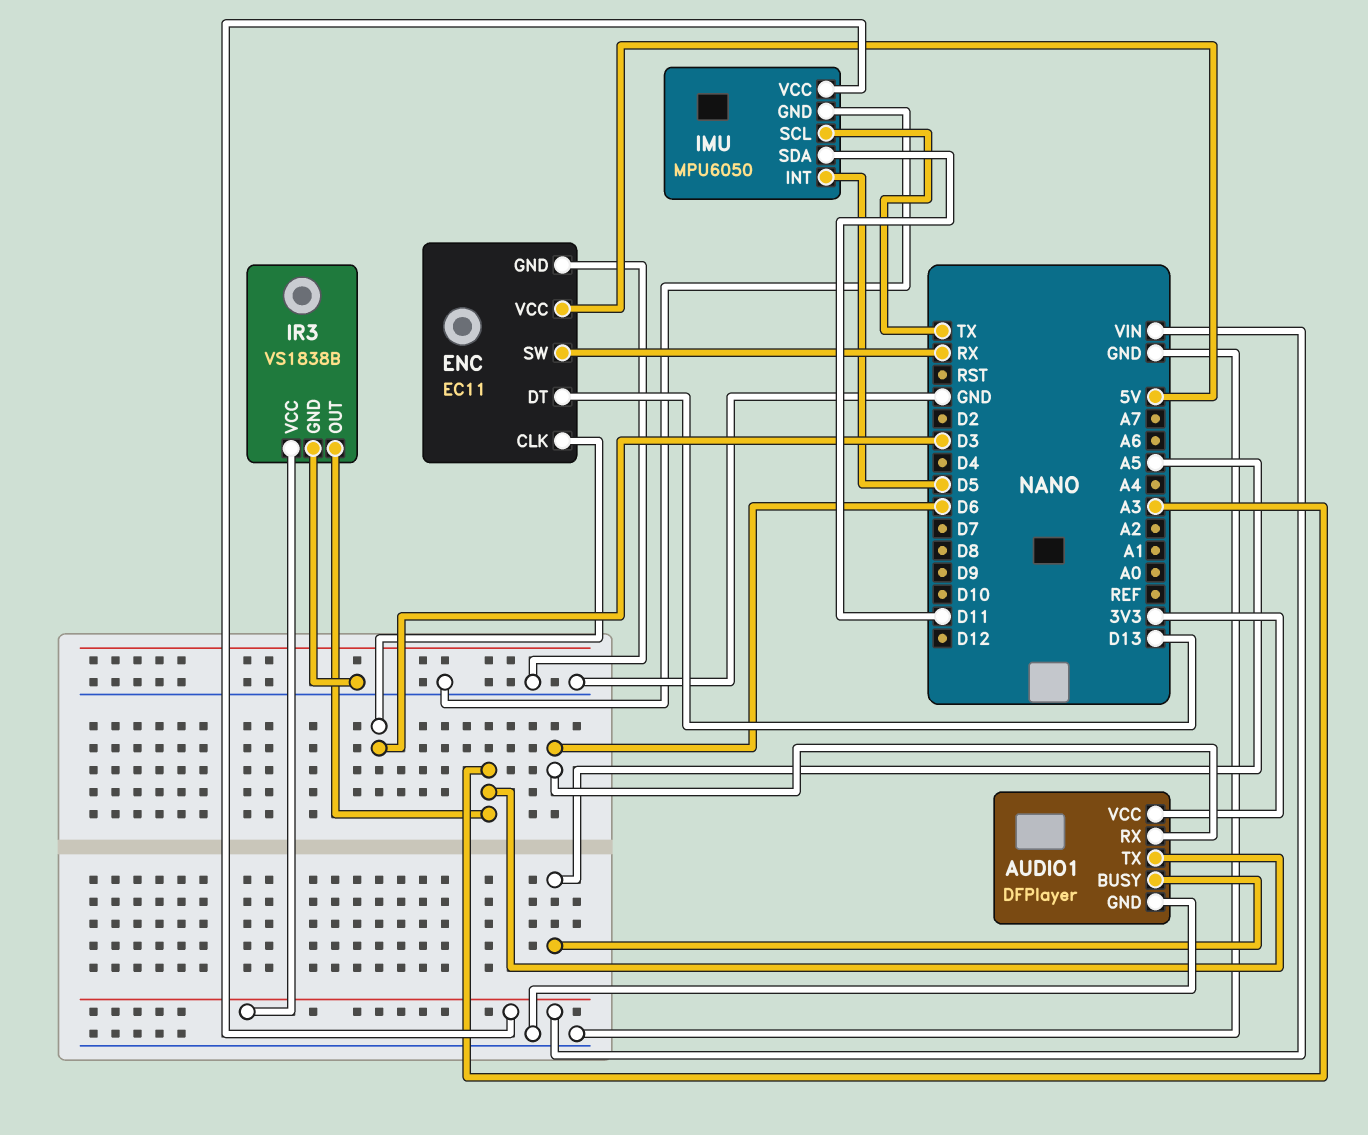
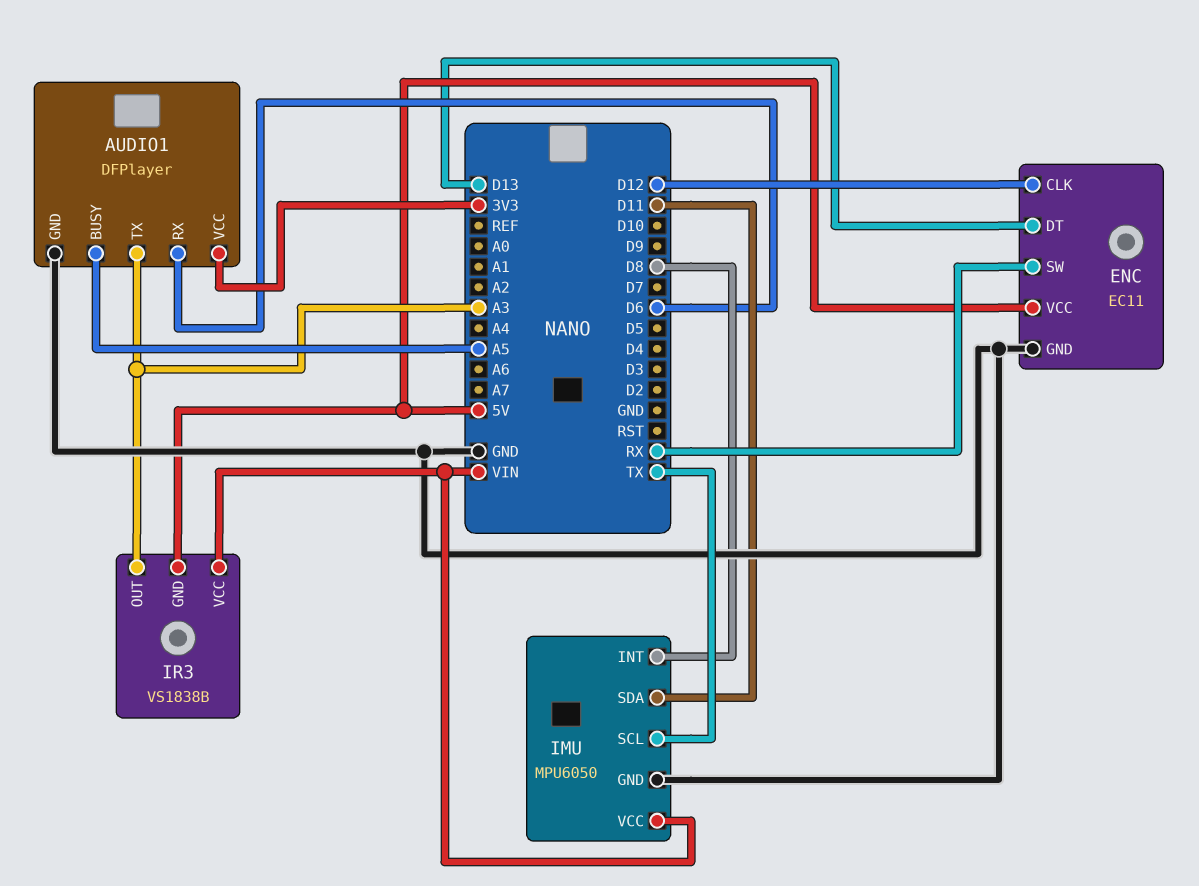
ENC pin CLK: D3 -> D12
IMU pin INT: D5 -> D8
IR3 pin GND: GND -> 5V

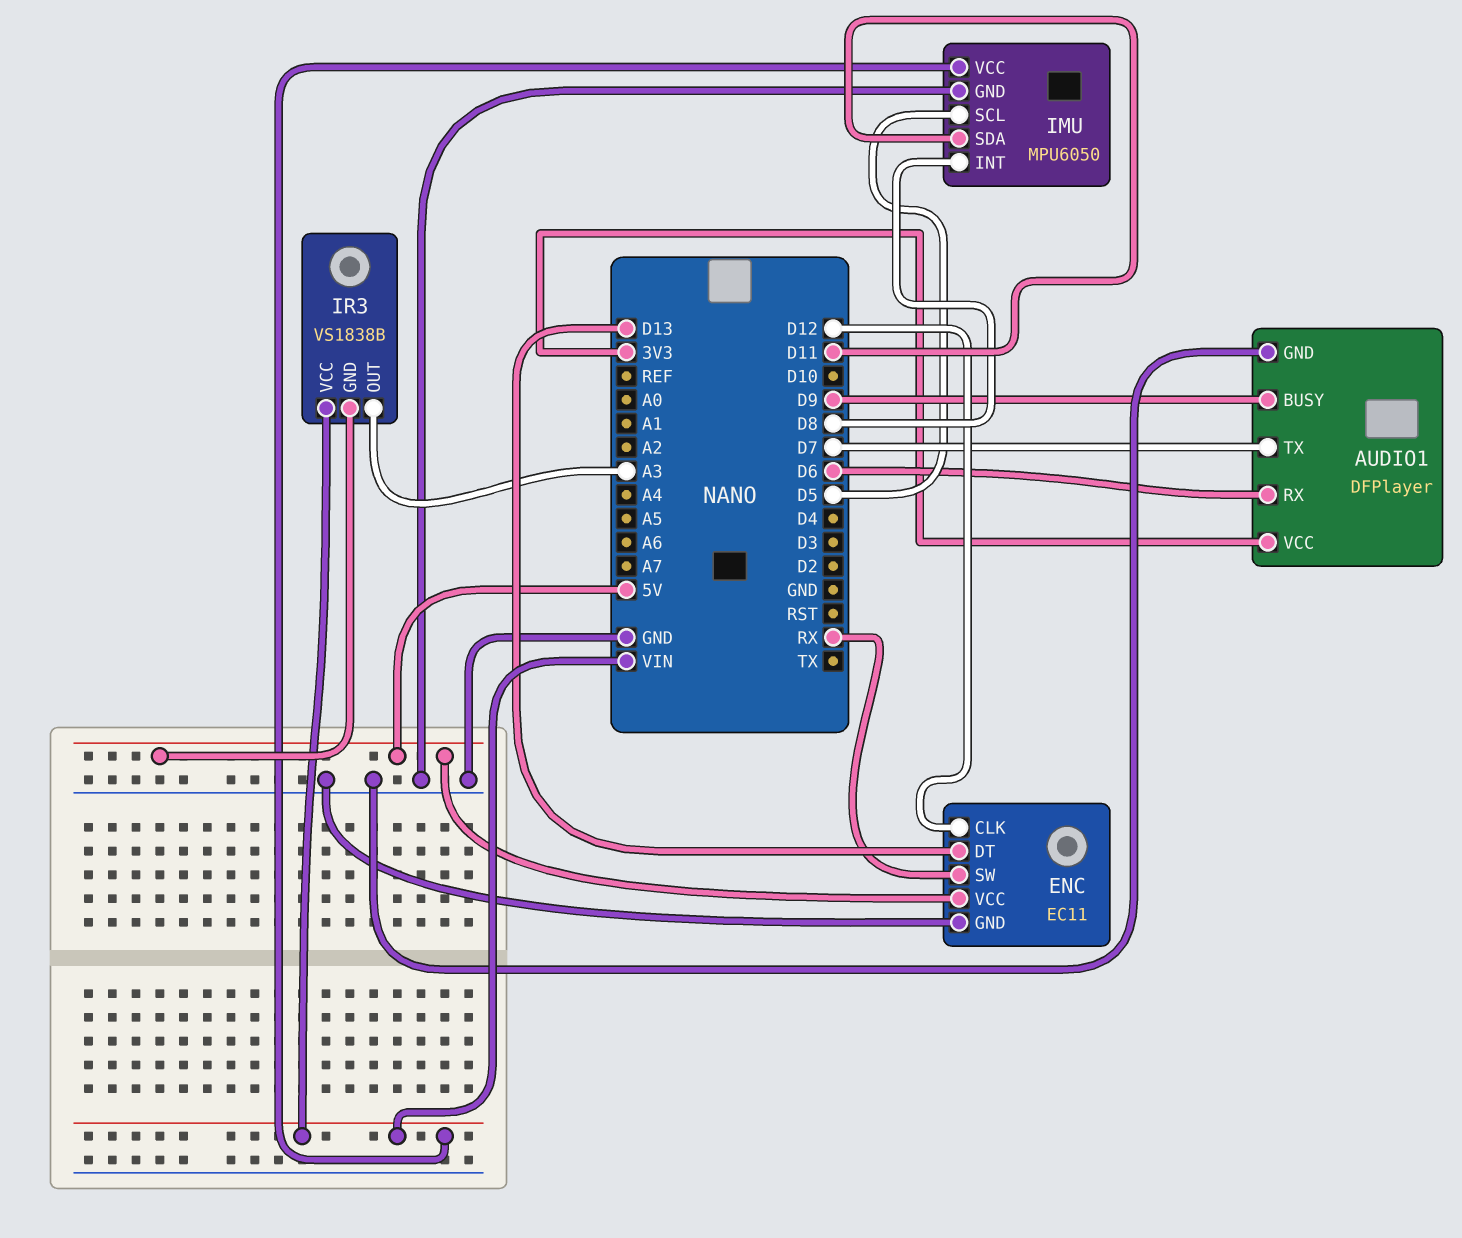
AUDIO1 pin BUSY: A5 -> D9
AUDIO1 pin TX: A3 -> D7
IMU pin SCL: TX -> D5

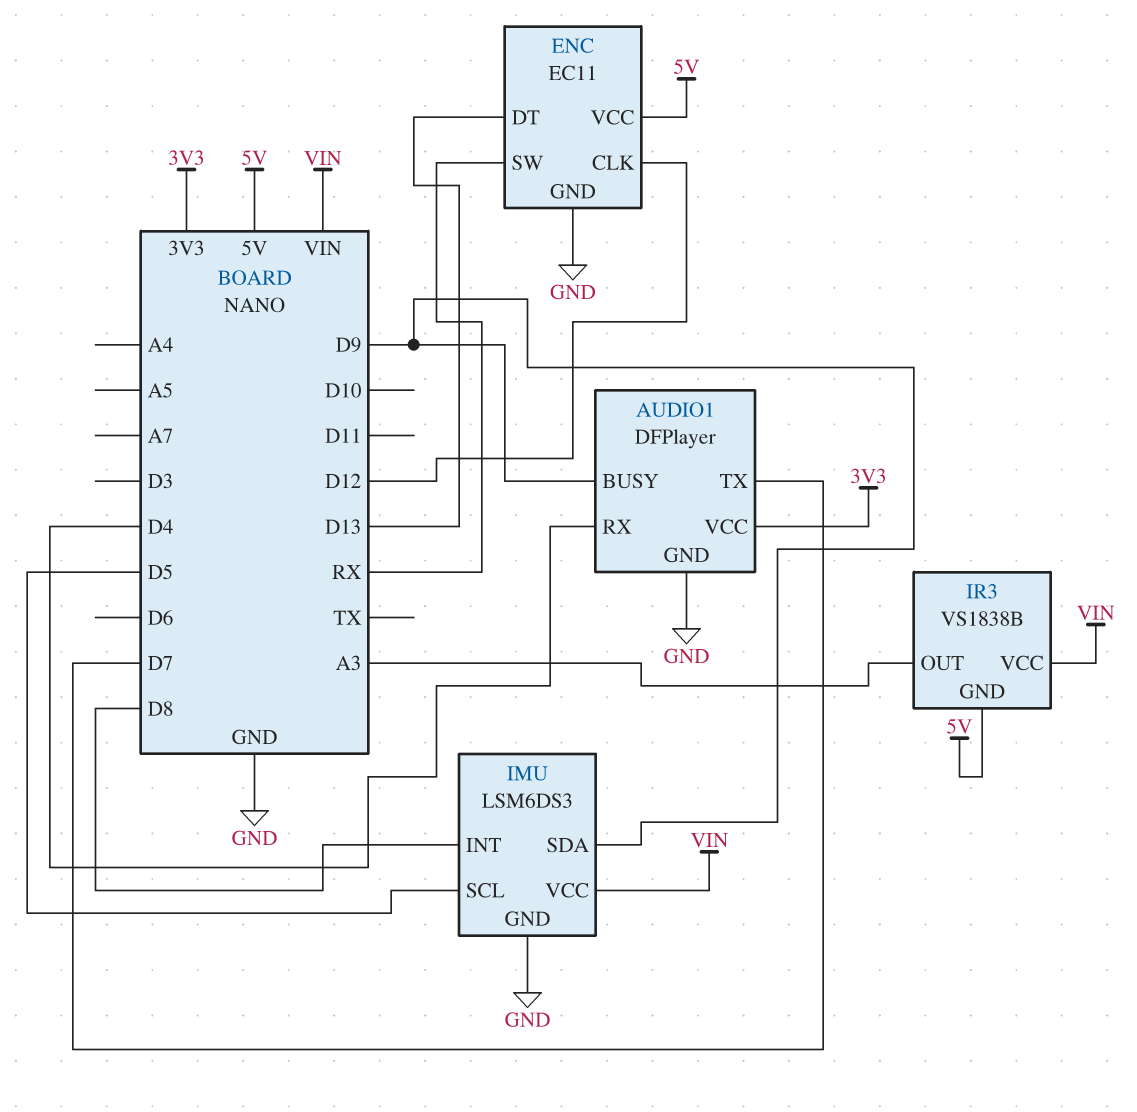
AUDIO1 pin RX: D6 -> D4
IMU: MPU6050 -> LSM6DS3
IMU pin SDA: D11 -> D9

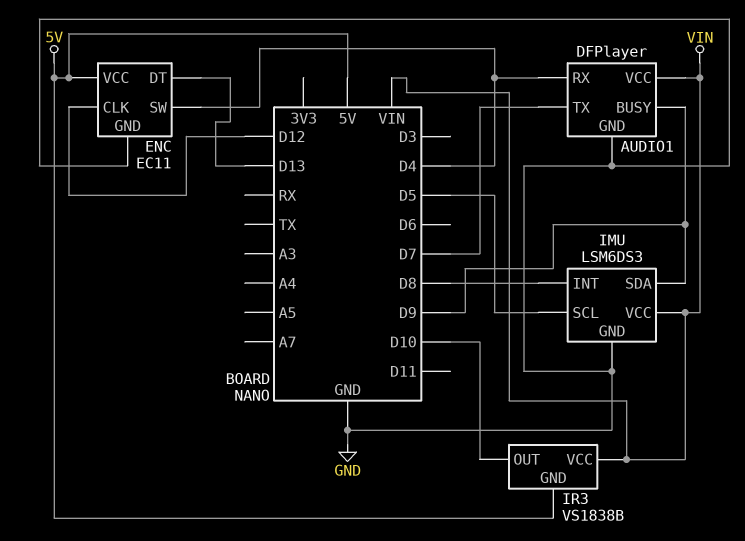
AUDIO1 pin VCC: 3V3 -> VIN
ENC pin SW: RX -> D4
IR3 pin OUT: A3 -> D10

